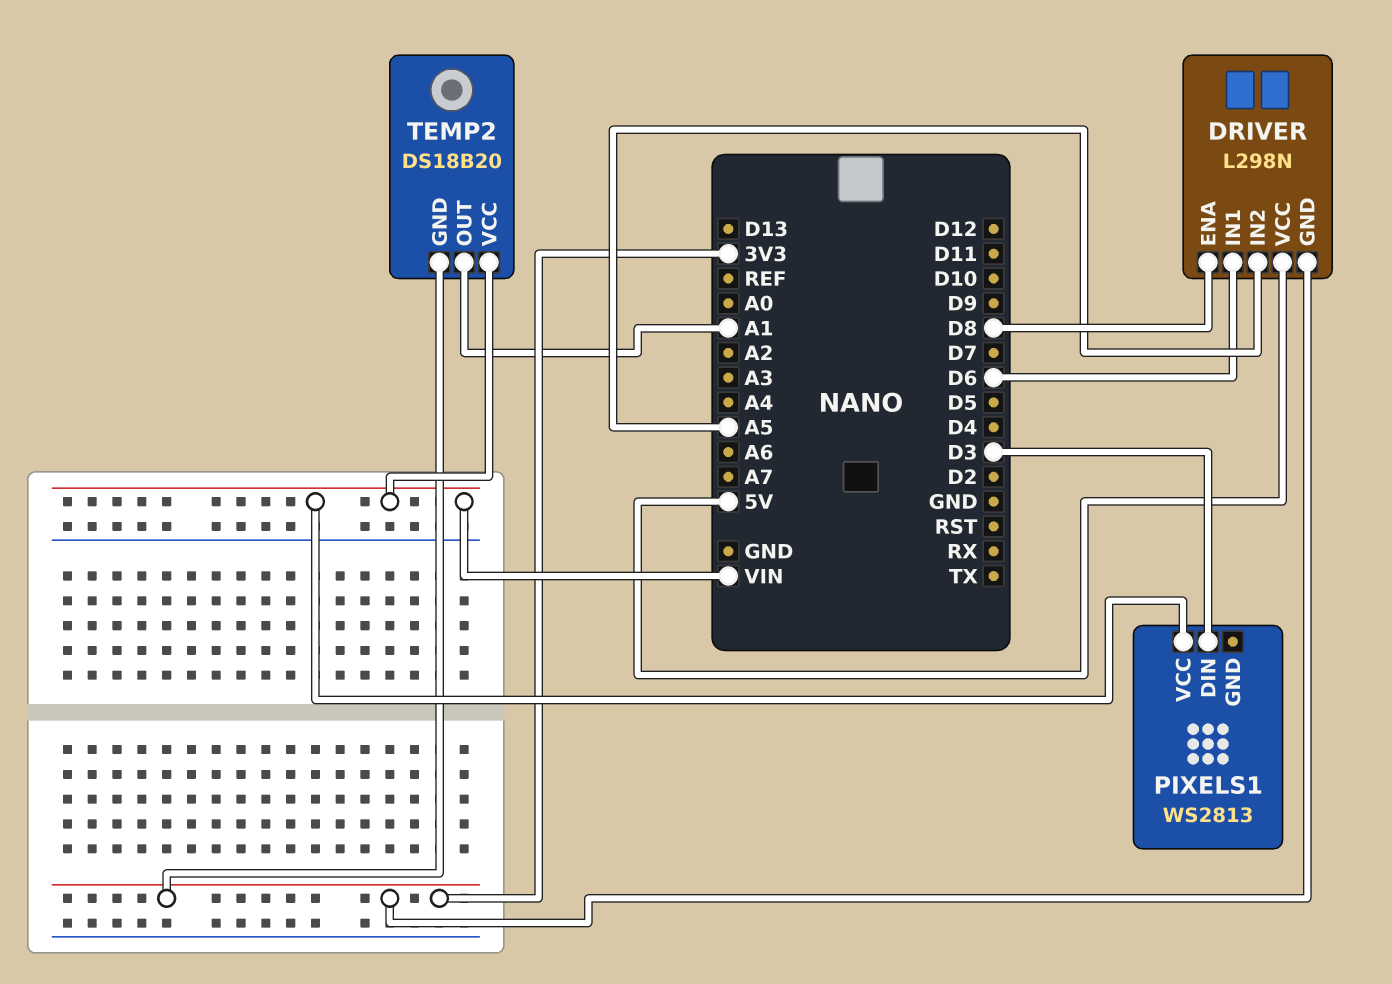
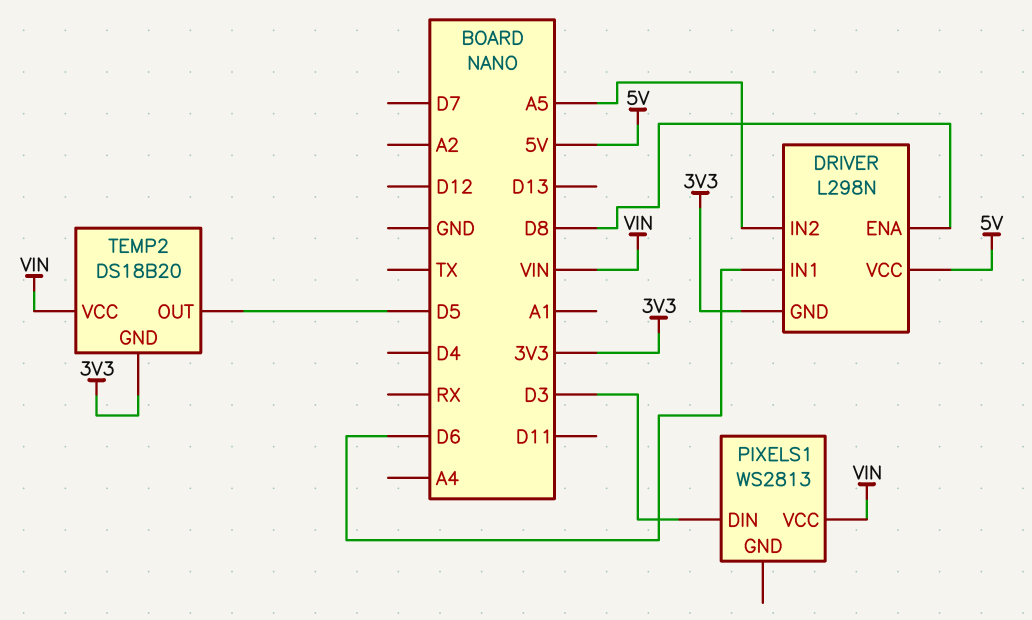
TEMP2 pin OUT: A1 -> D5

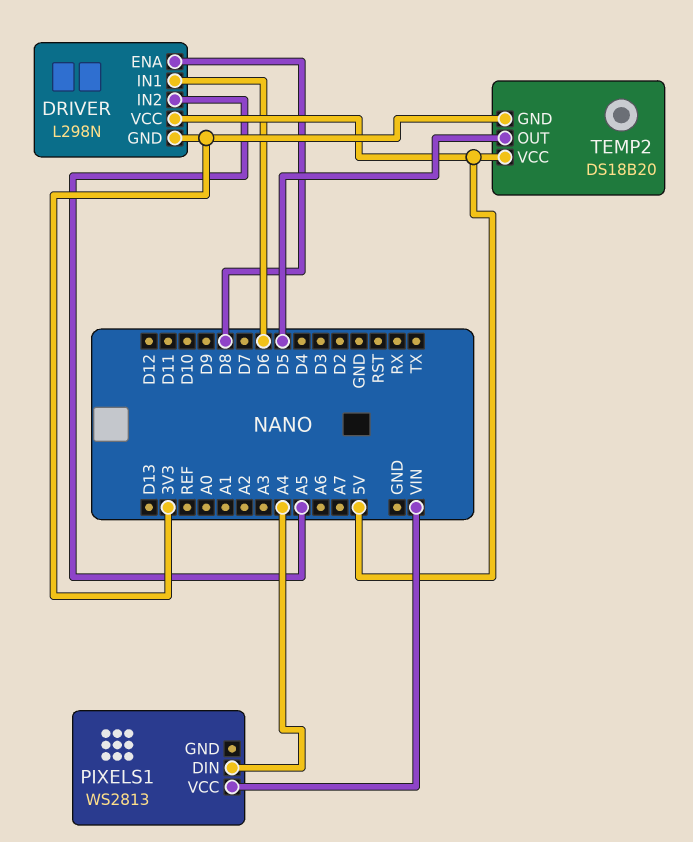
PIXELS1 pin DIN: D3 -> A4
TEMP2 pin VCC: VIN -> 5V

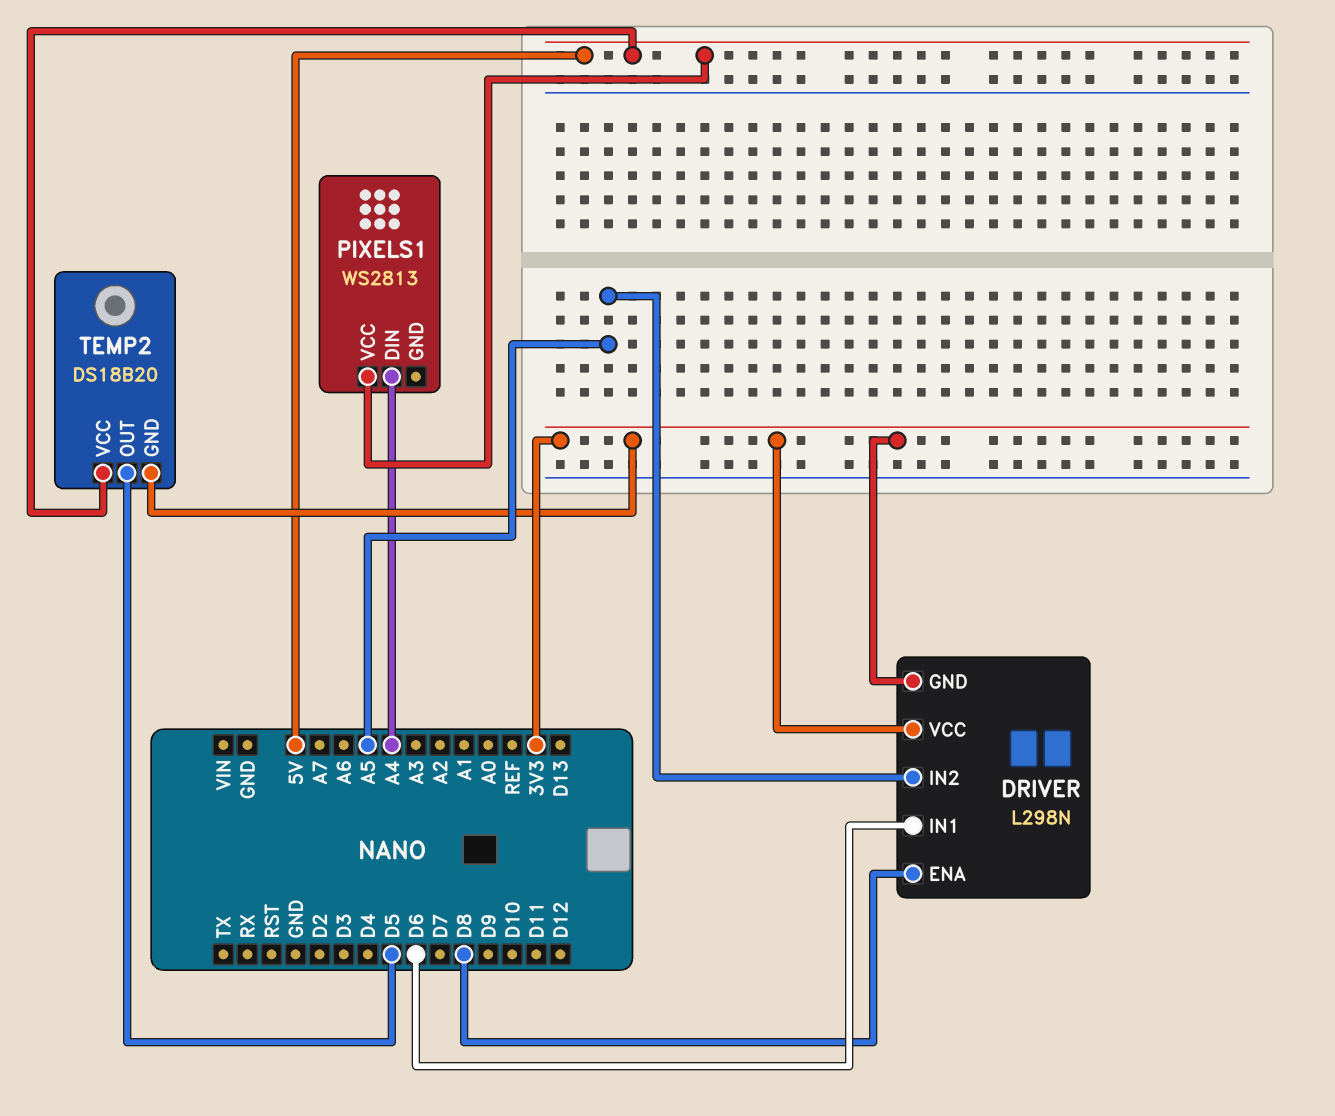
DRIVER pin VCC: 5V -> 3V3
PIXELS1 pin VCC: VIN -> 5V

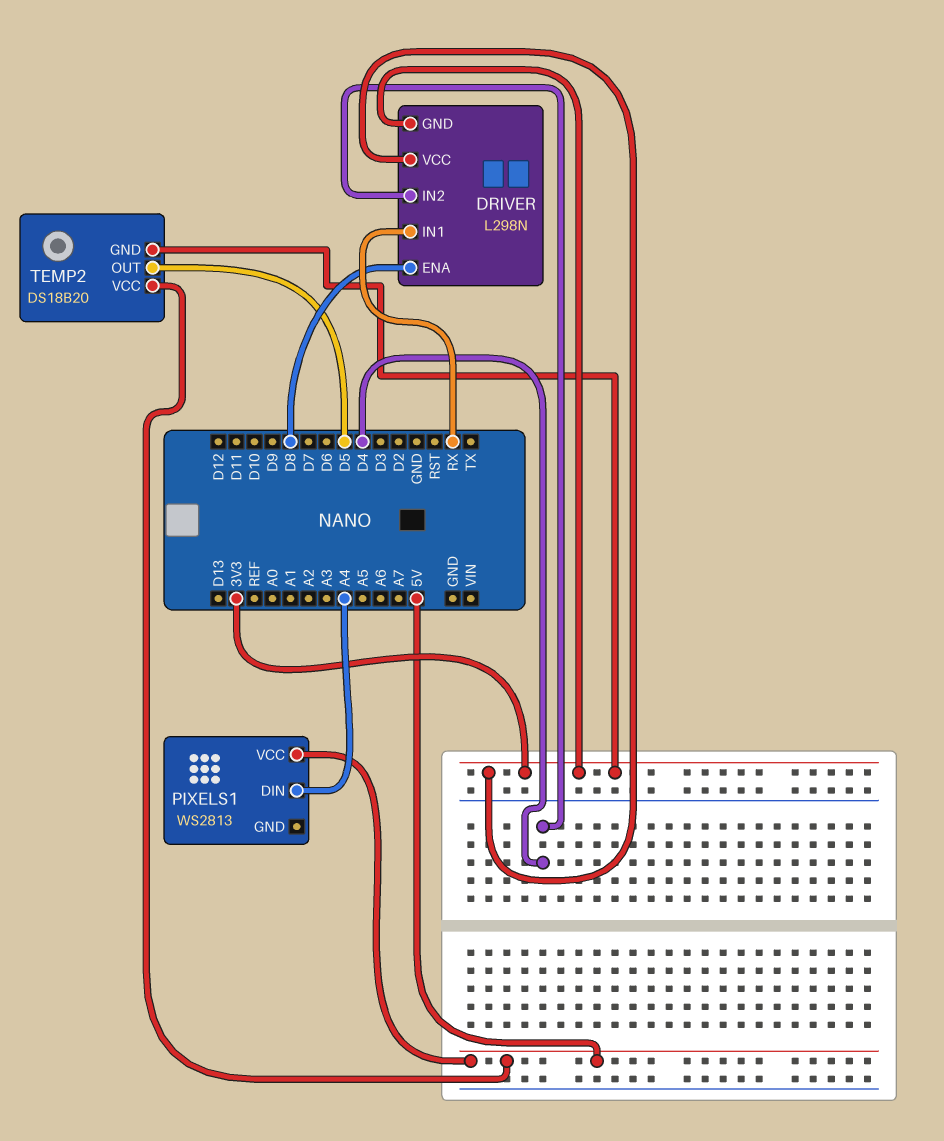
DRIVER pin IN1: D6 -> RX
DRIVER pin IN2: A5 -> D4

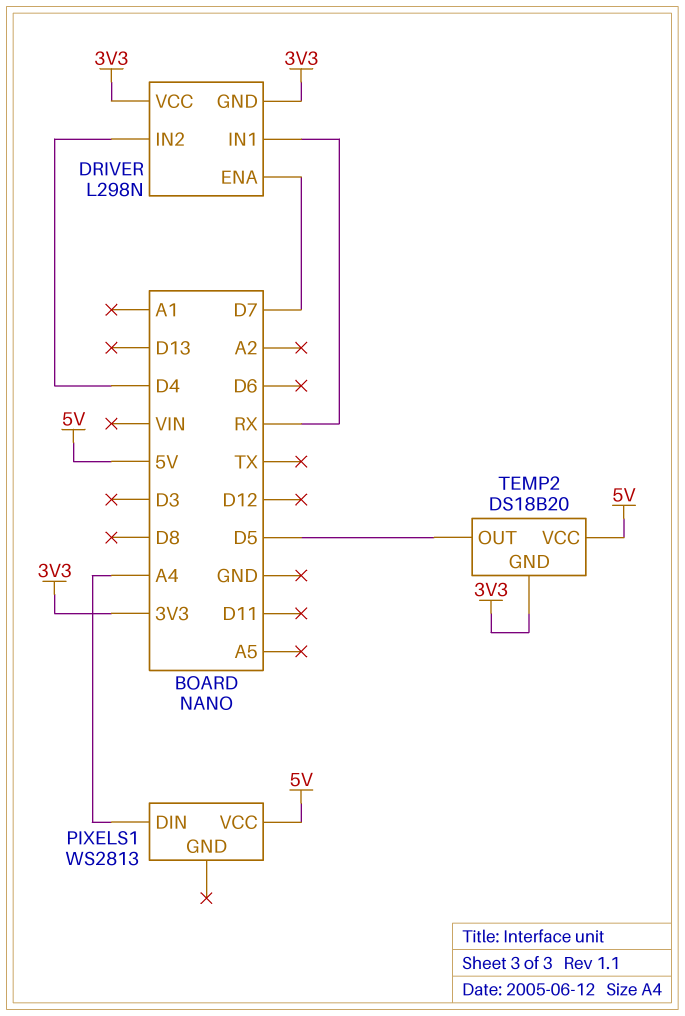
DRIVER pin ENA: D8 -> D7

